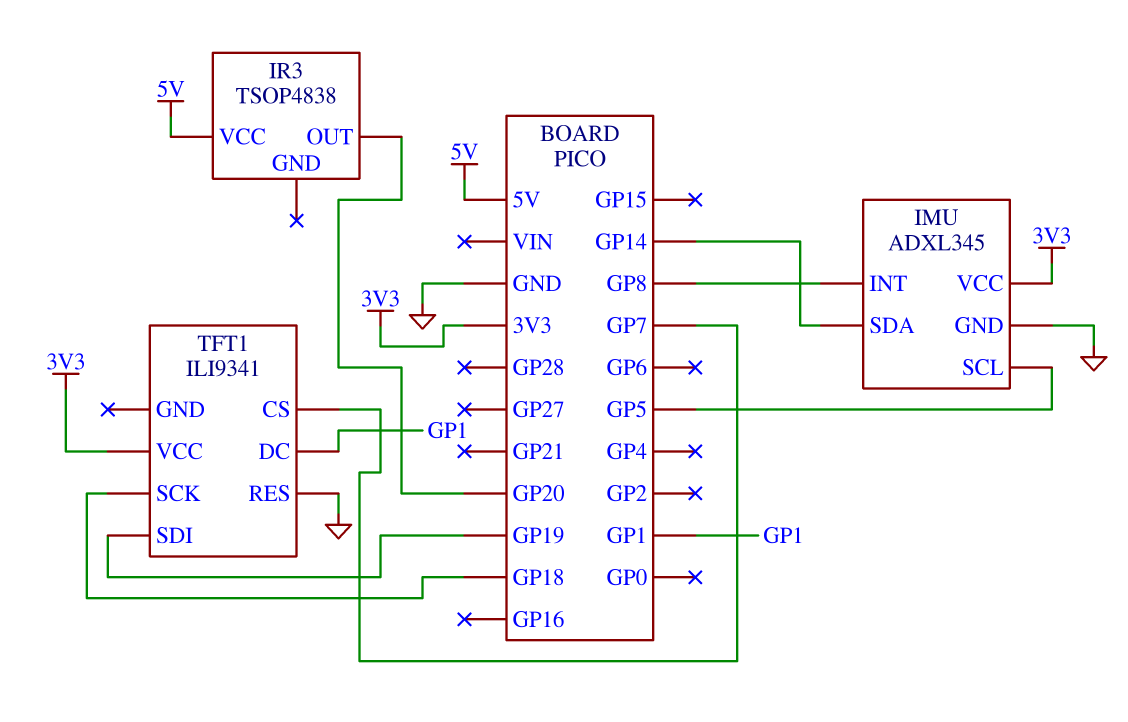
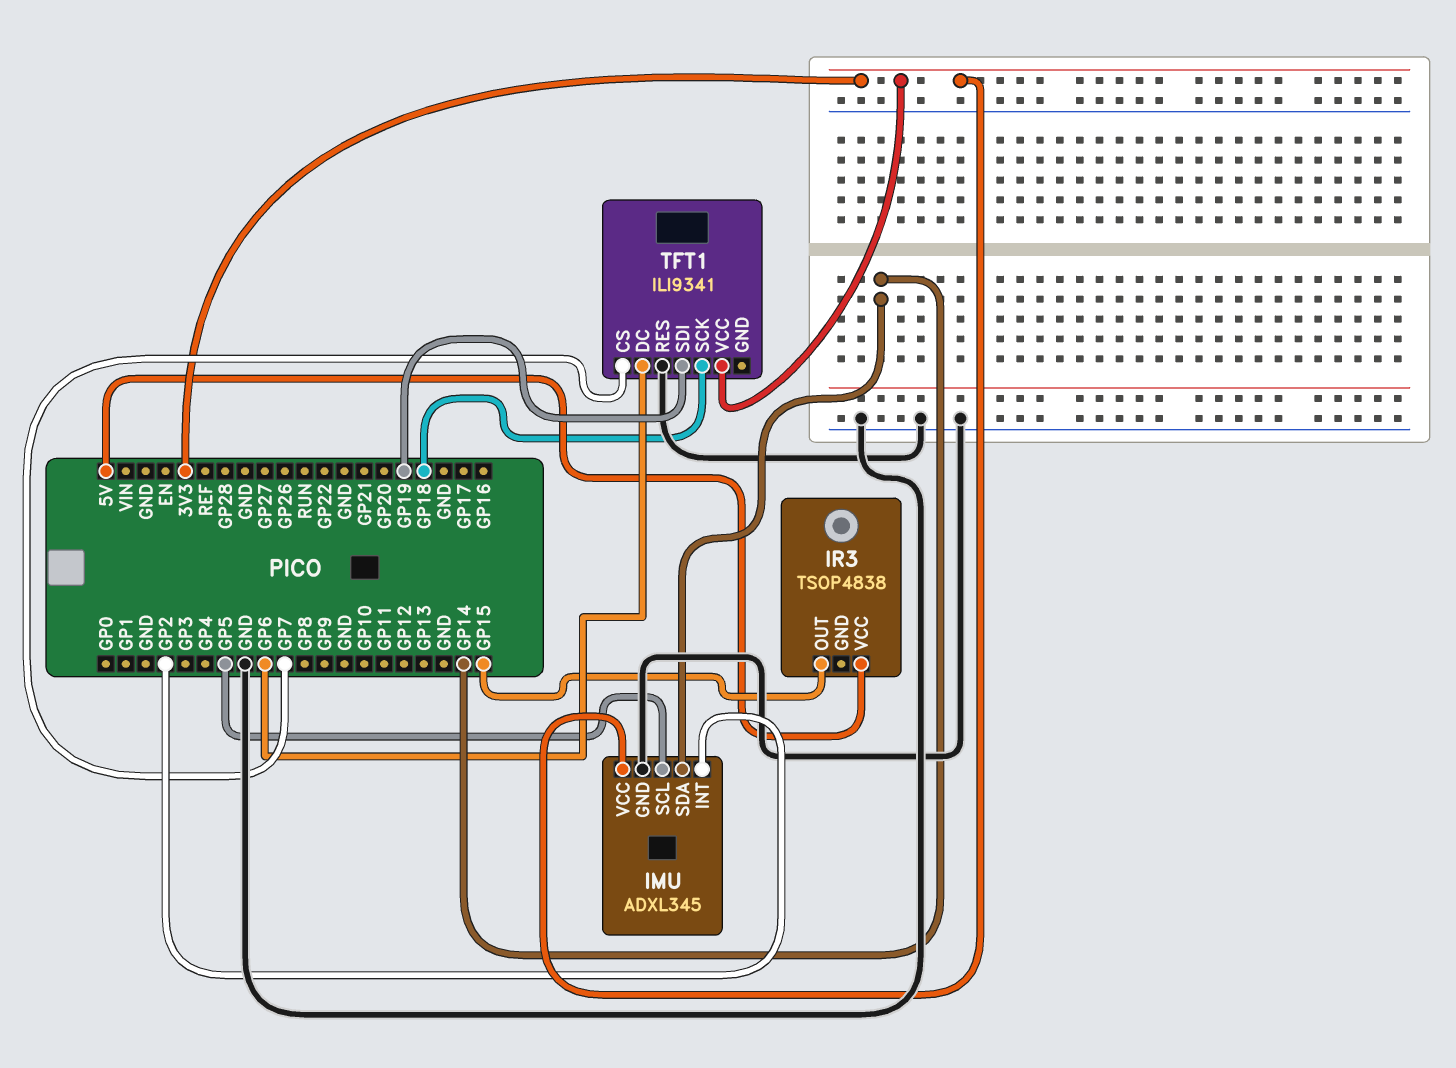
IMU pin INT: GP8 -> GP2
IR3 pin OUT: GP20 -> GP15
TFT1 pin DC: GP1 -> GP6

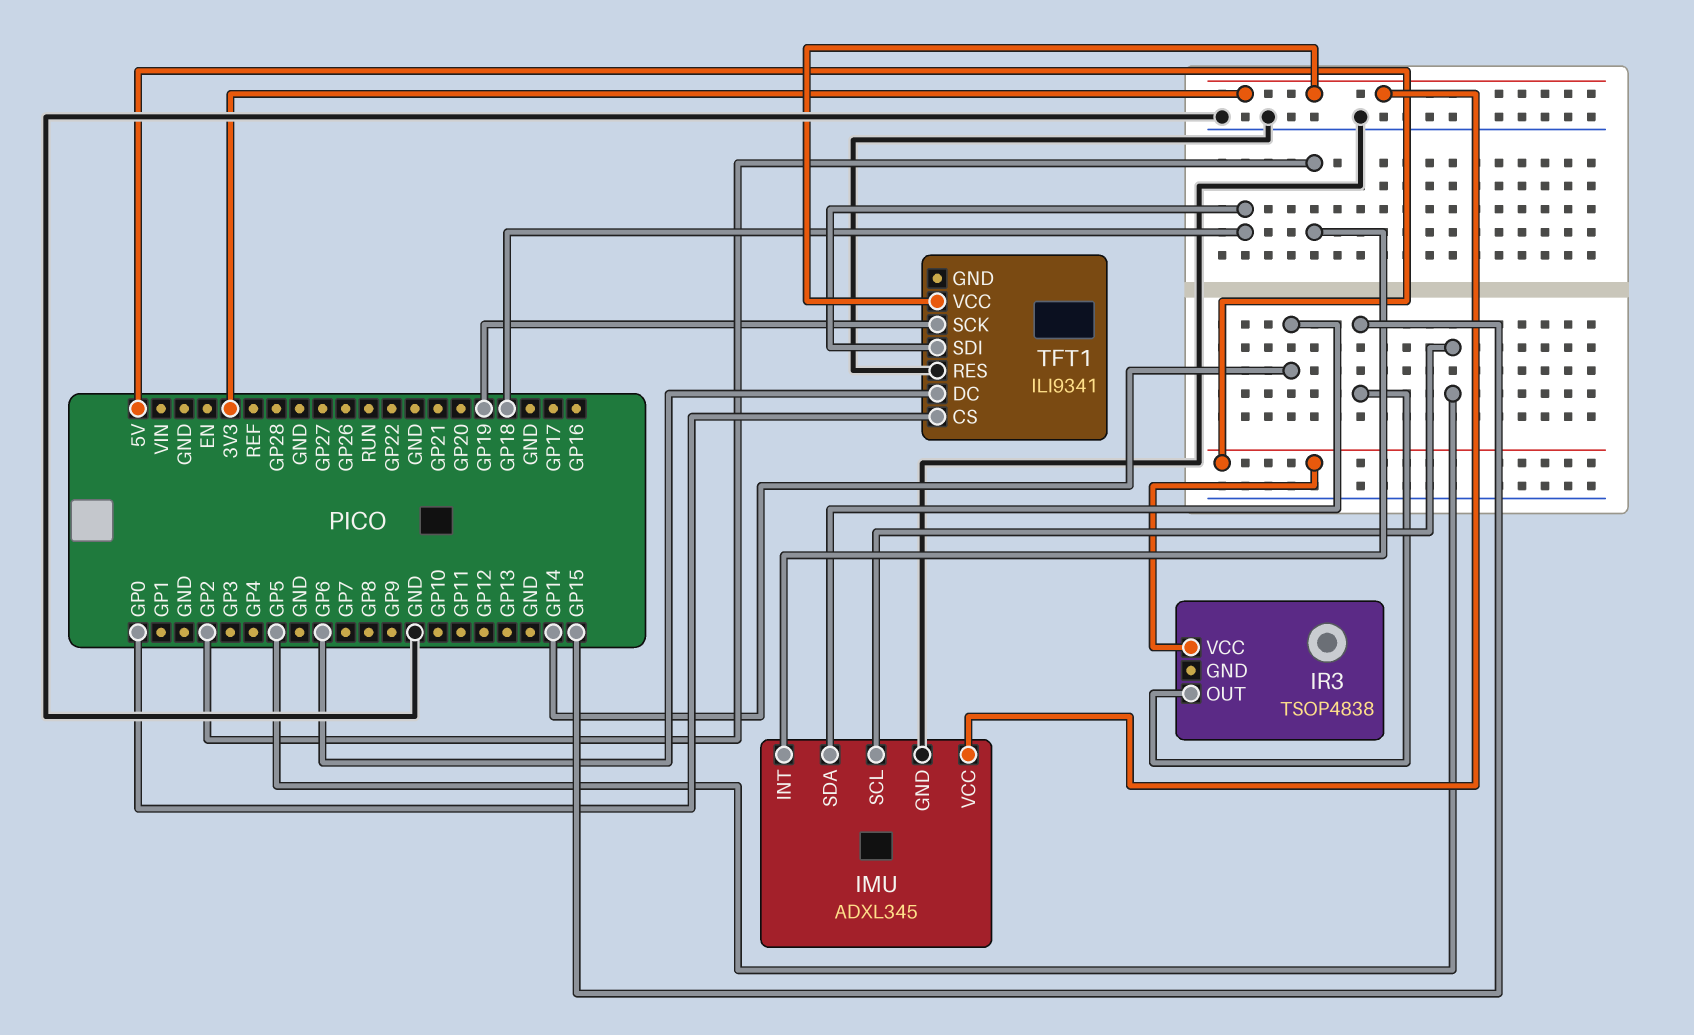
TFT1 pin CS: GP7 -> GP0
TFT1 pin SCK: GP18 -> GP19
TFT1 pin SDI: GP19 -> GP18

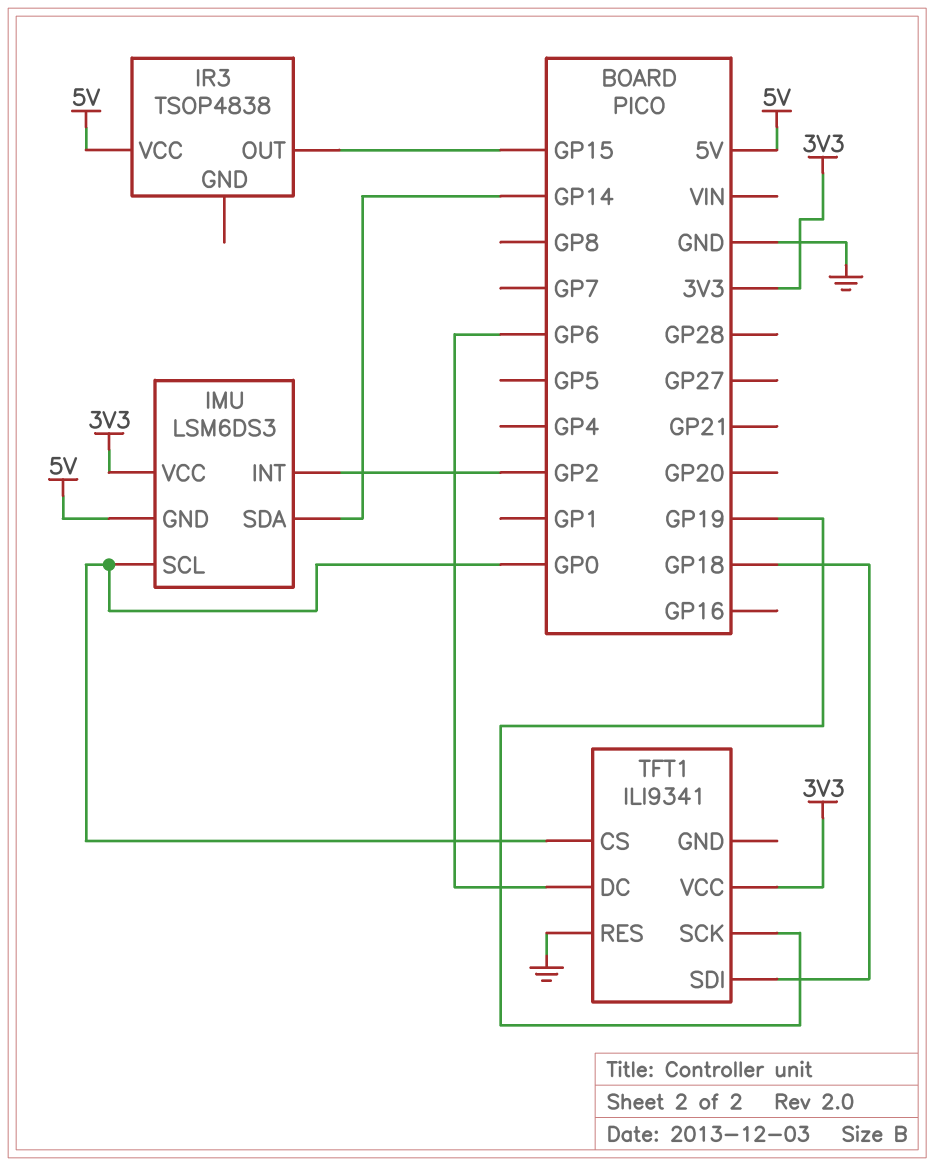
IMU: ADXL345 -> LSM6DS3
IMU pin GND: GND -> 5V
IMU pin SCL: GP5 -> GP0

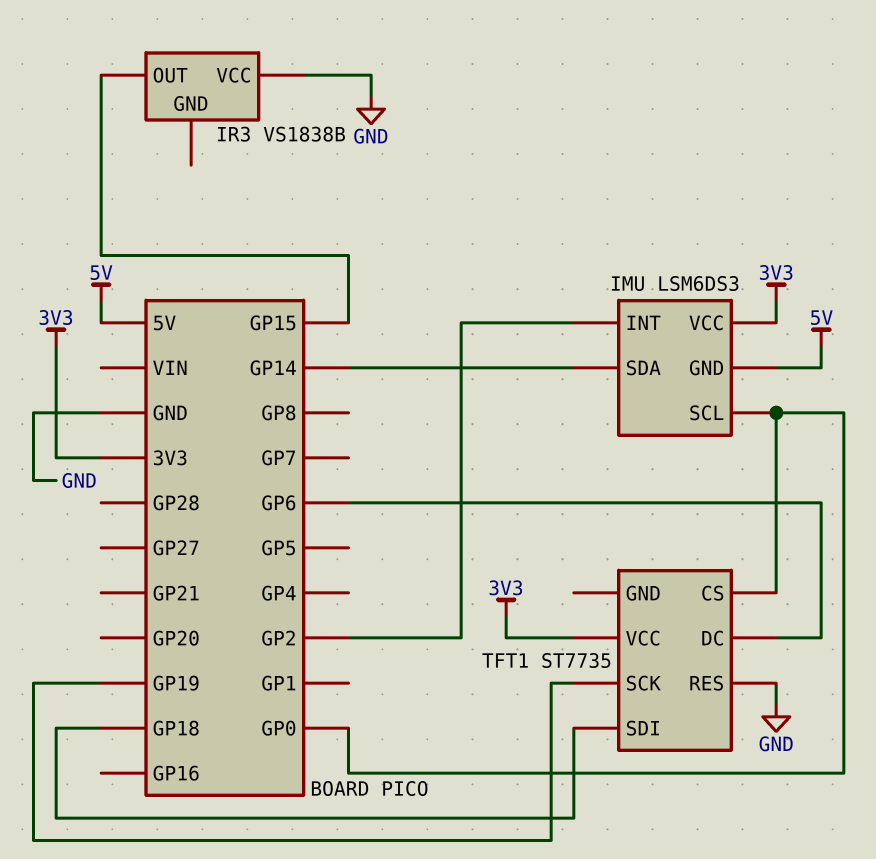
IR3: TSOP4838 -> VS1838B
IR3 pin VCC: 5V -> GND
TFT1: ILI9341 -> ST7735

